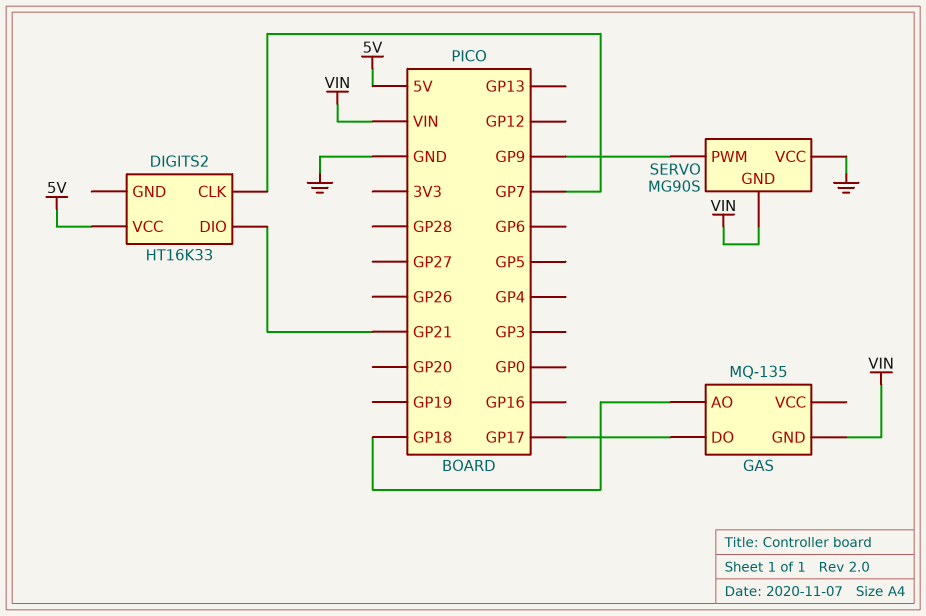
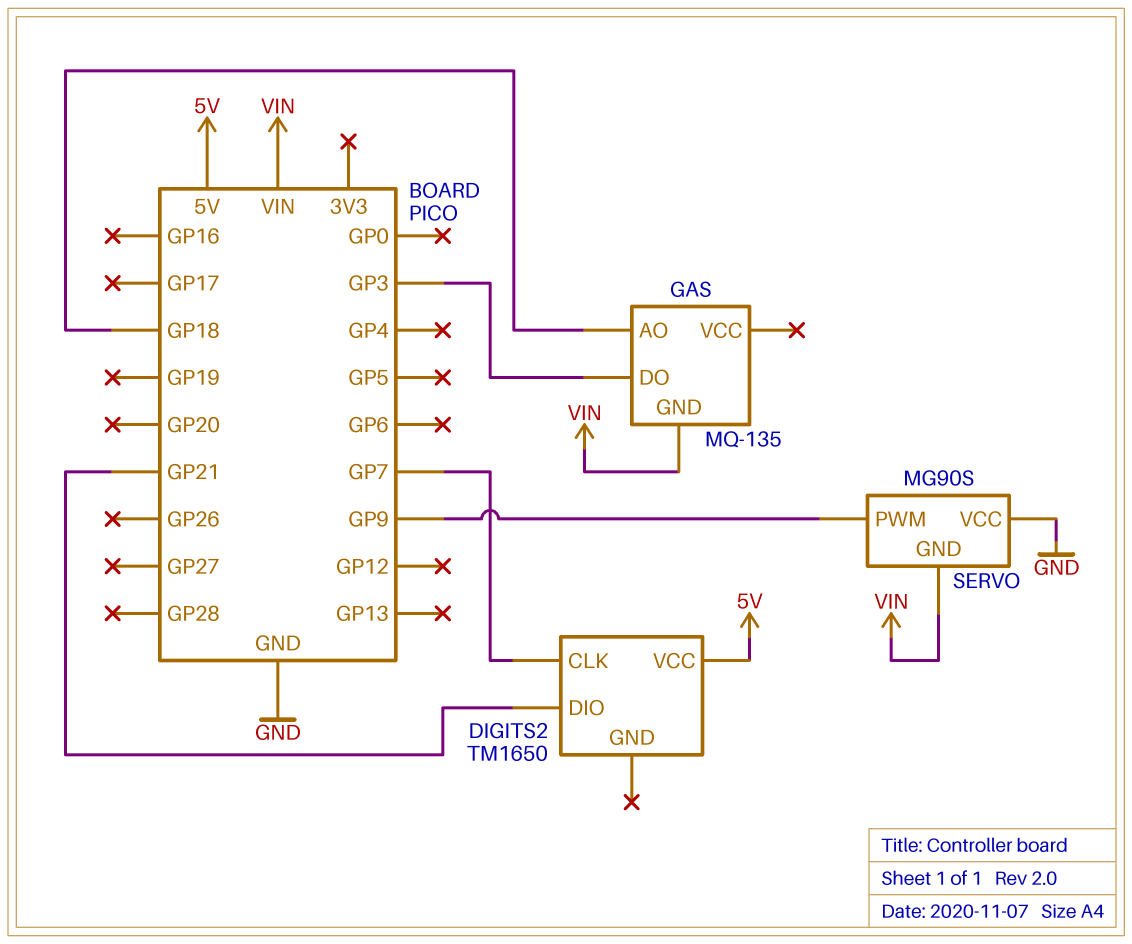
DIGITS2: HT16K33 -> TM1650
GAS pin DO: GP17 -> GP3

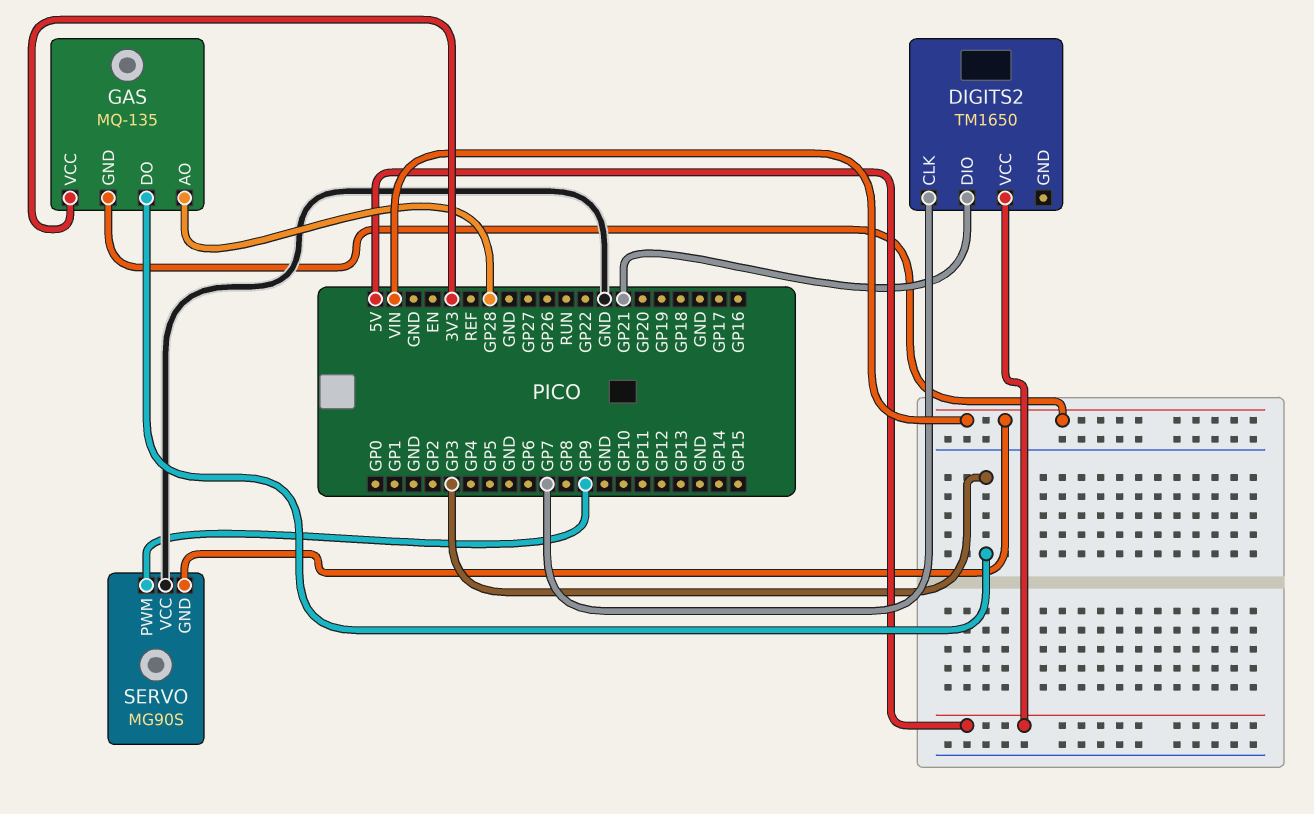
GAS pin AO: GP18 -> GP28
GAS pin VCC: none -> 3V3

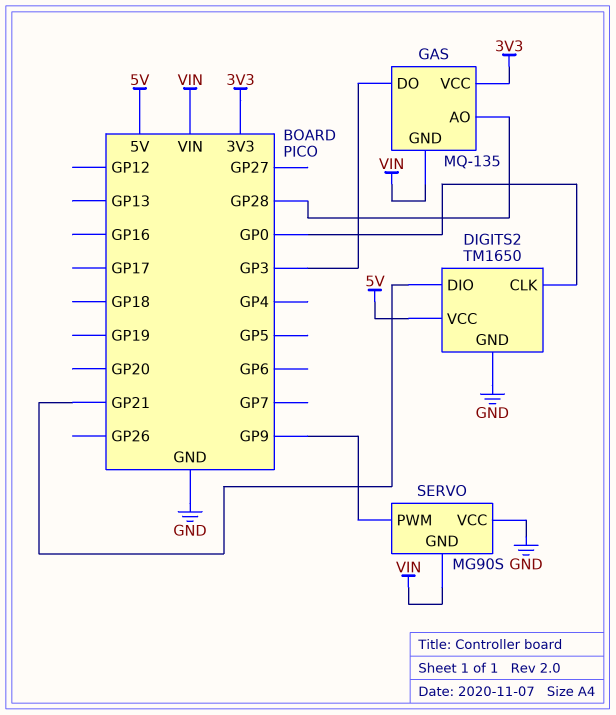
DIGITS2 pin CLK: GP7 -> GP0
DIGITS2 pin GND: none -> GND

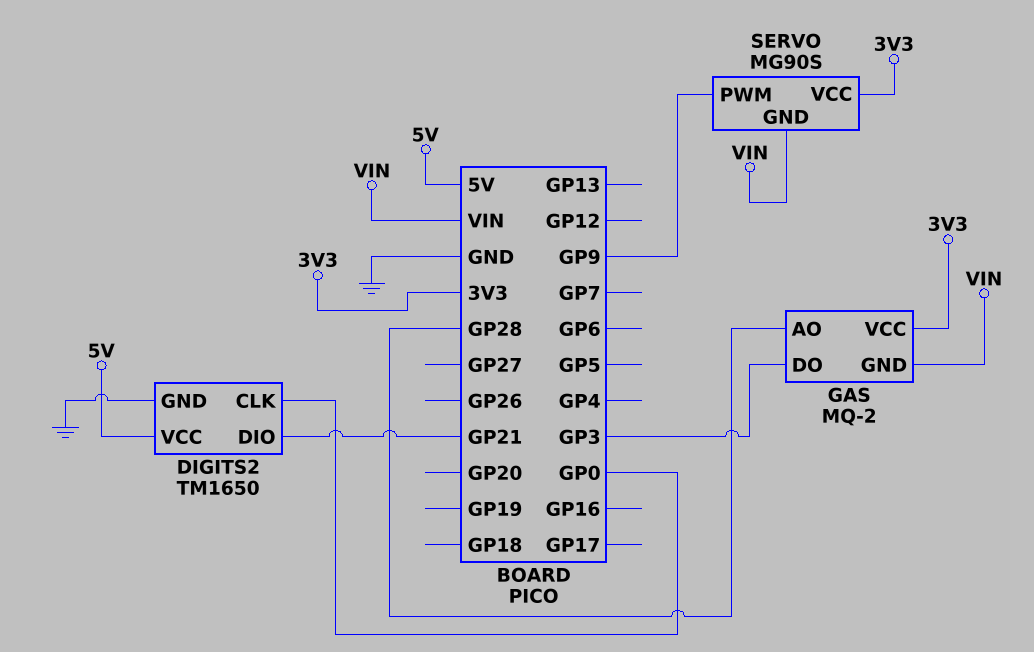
GAS: MQ-135 -> MQ-2
SERVO pin VCC: GND -> 3V3

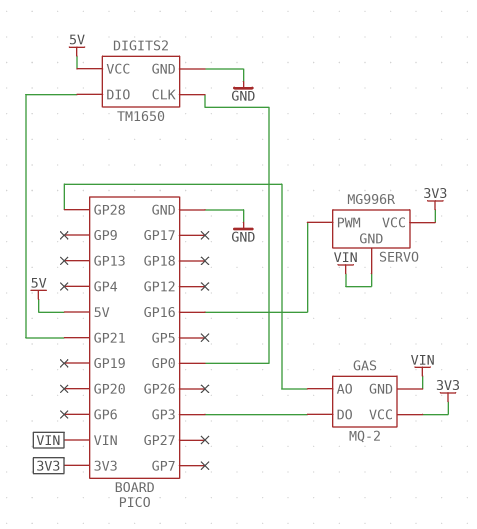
SERVO: MG90S -> MG996R
SERVO pin PWM: GP9 -> GP16

